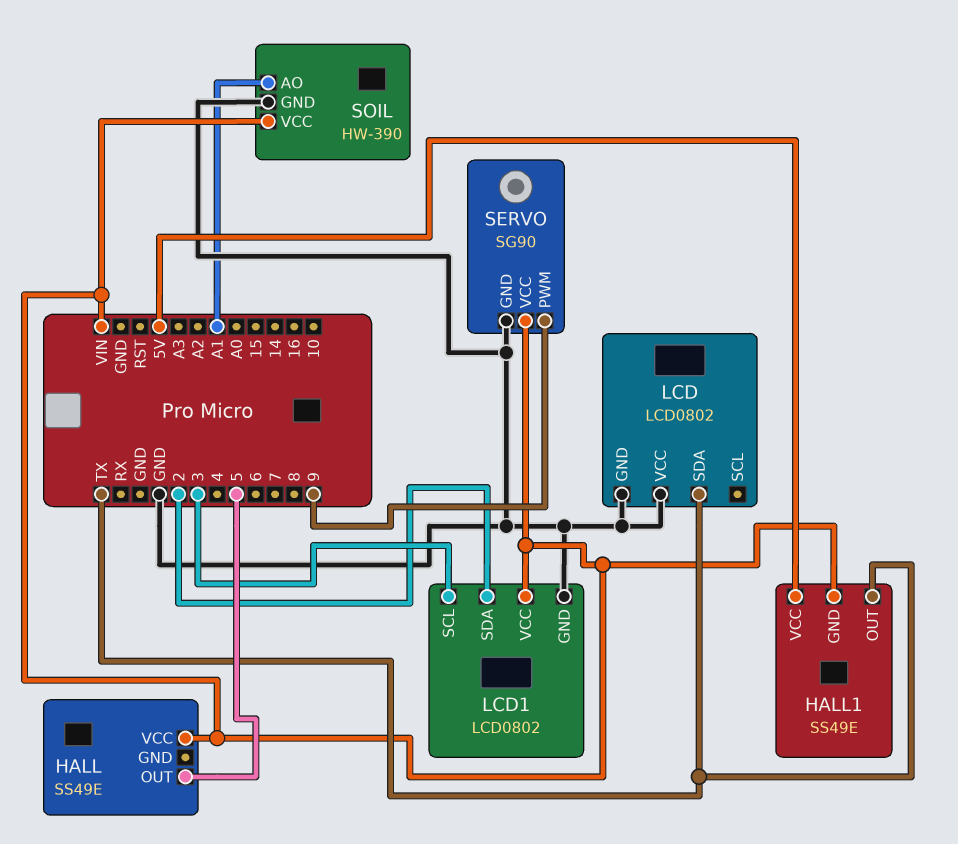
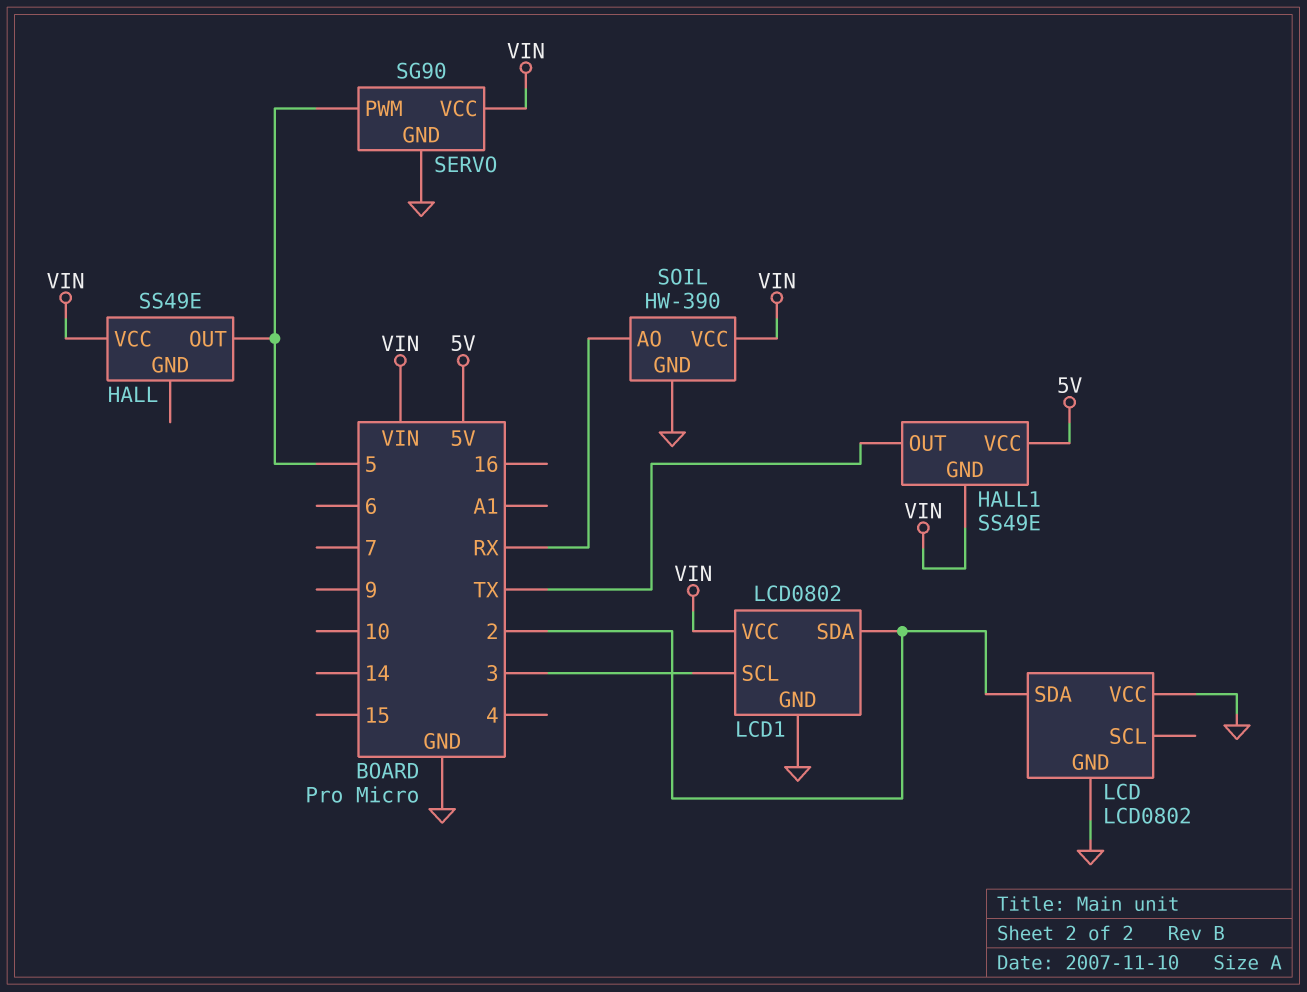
LCD pin SDA: TX -> 2
SERVO pin PWM: 9 -> 5
SOIL pin AO: A1 -> RX

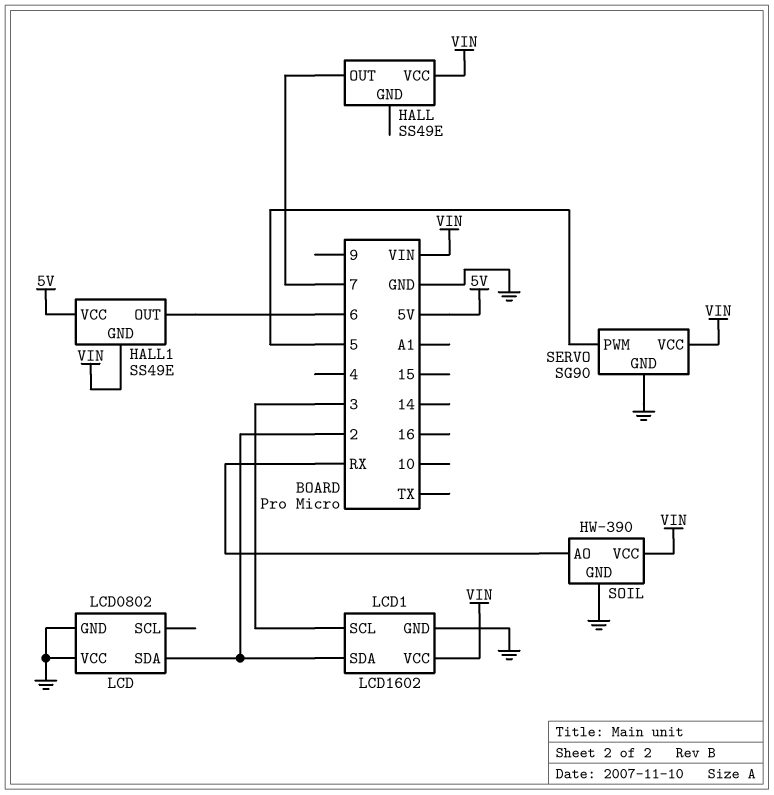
HALL pin OUT: 5 -> 7
HALL1 pin OUT: TX -> 6
LCD1: LCD0802 -> LCD1602

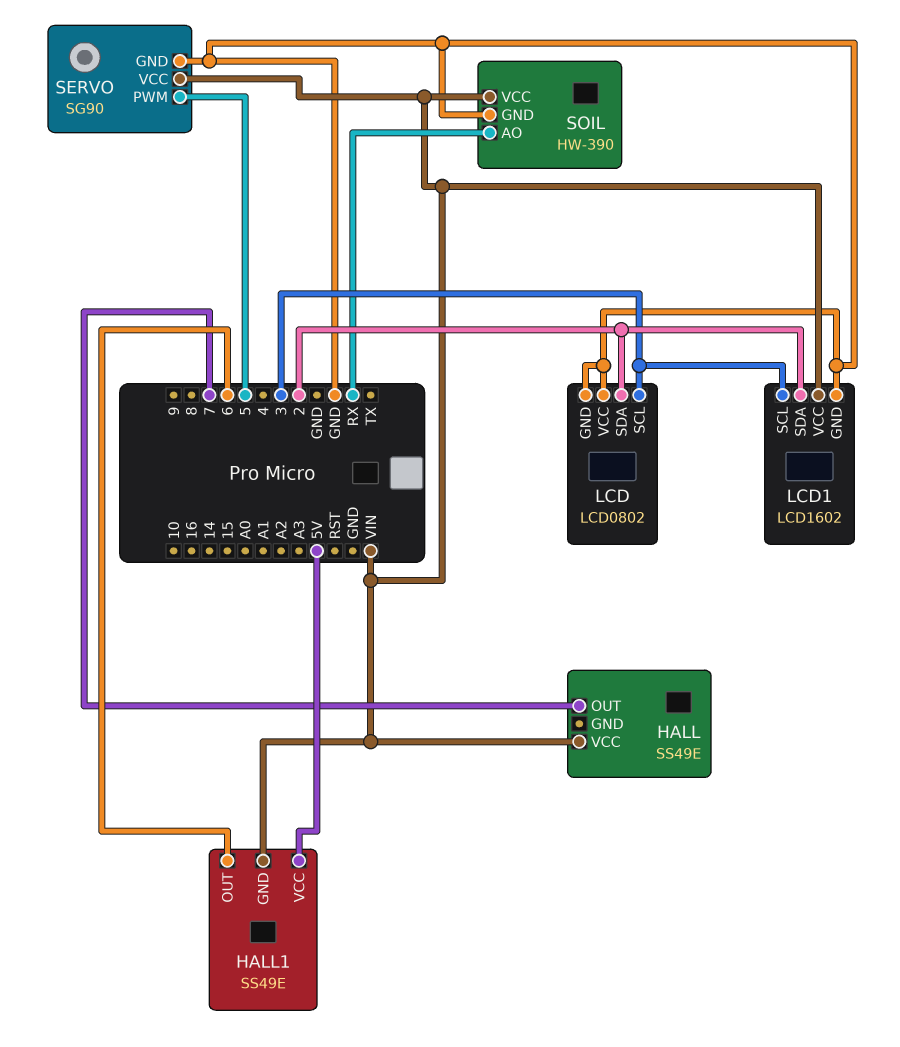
LCD pin SCL: none -> 3

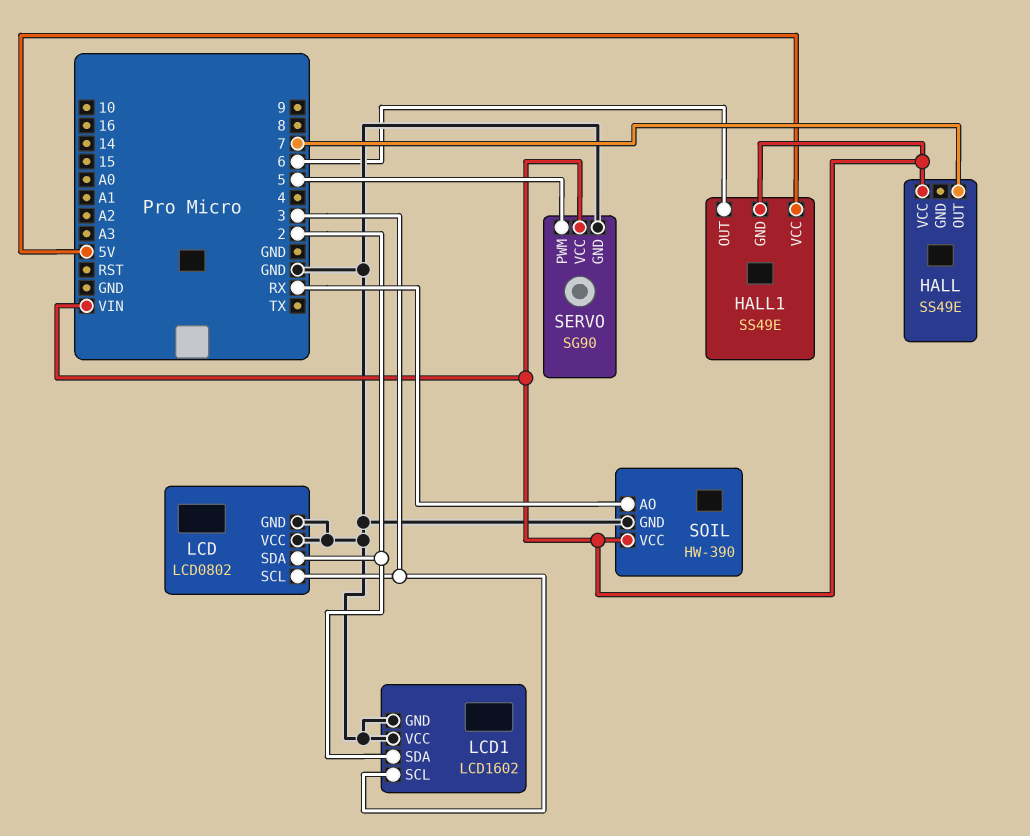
LCD1 pin VCC: VIN -> GND

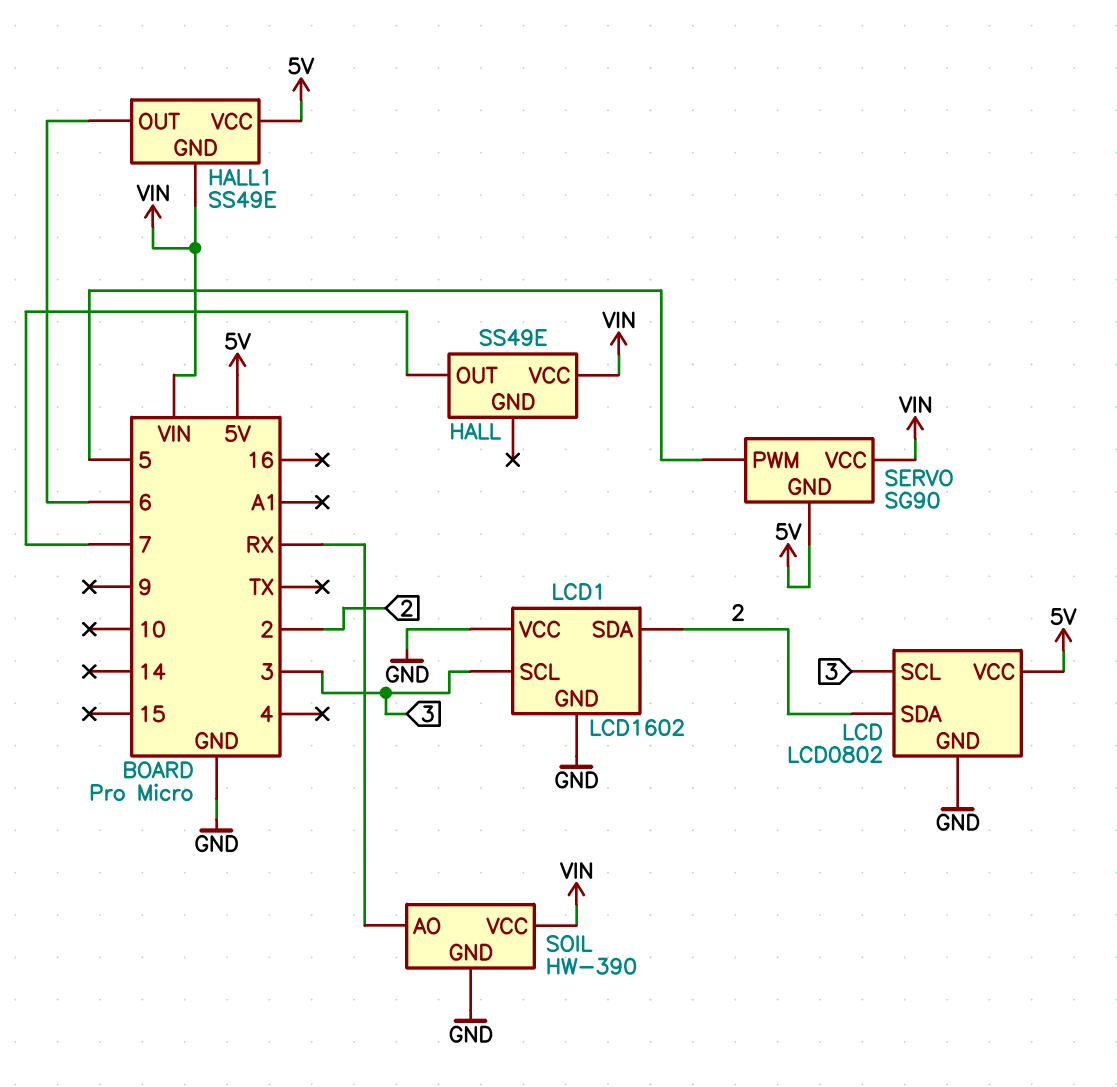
LCD pin VCC: GND -> 5V
SERVO pin GND: GND -> 5V

